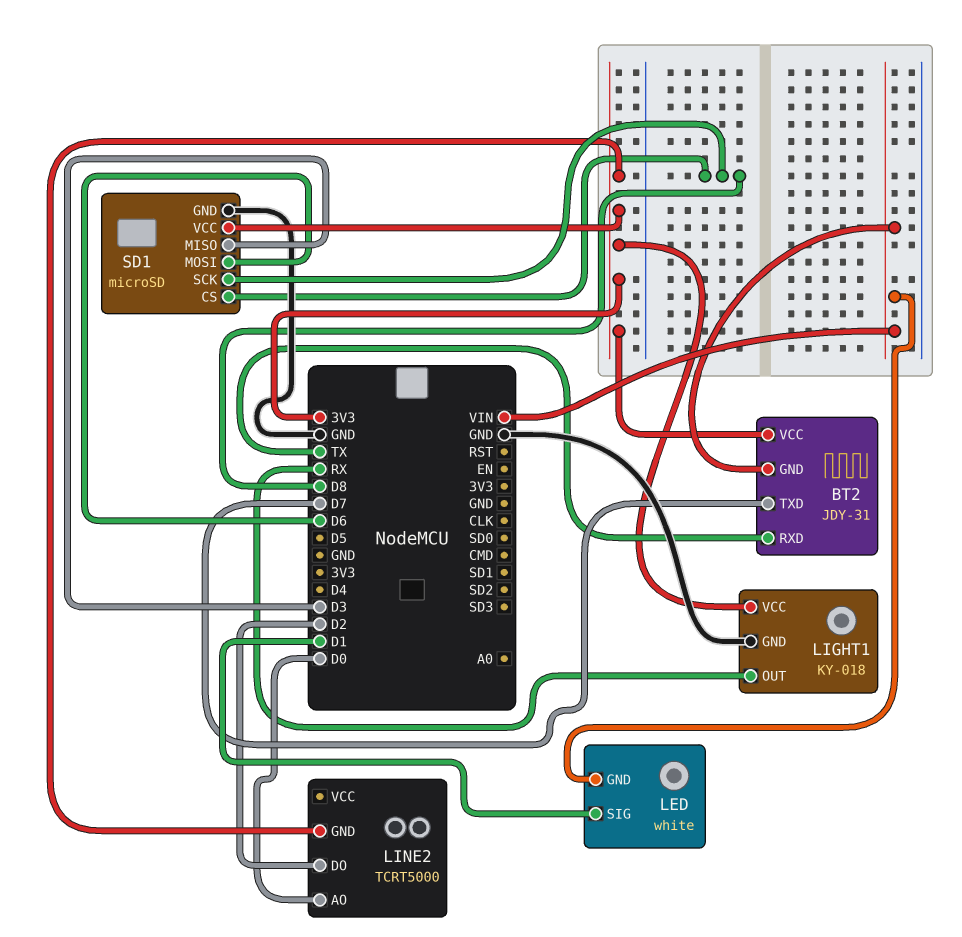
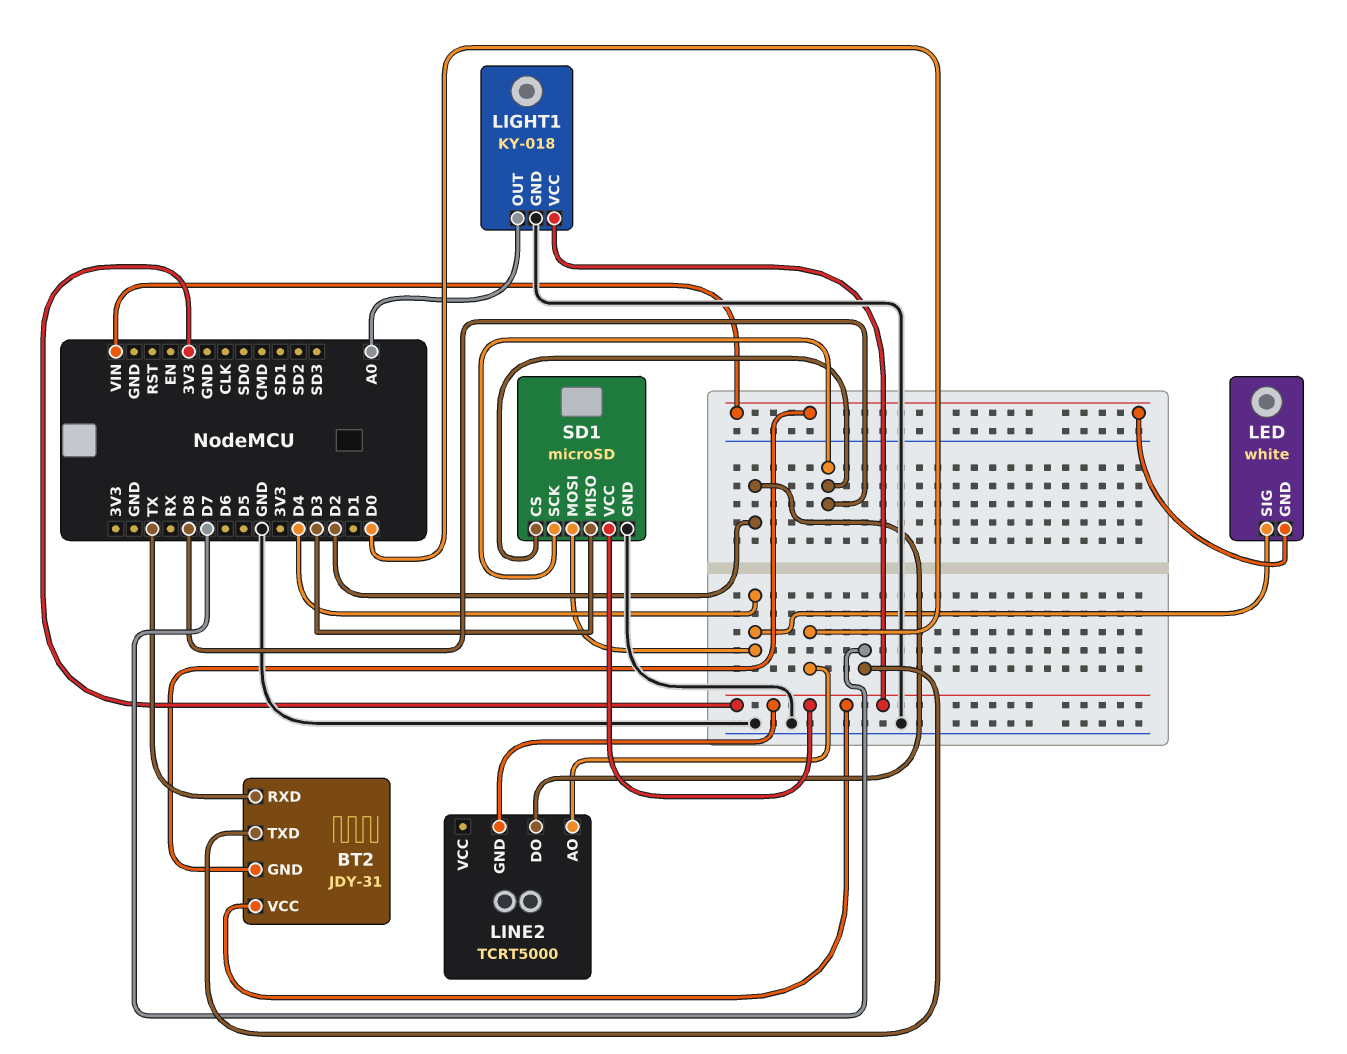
LED pin SIG: D1 -> D4
LIGHT1 pin OUT: RX -> A0
SD1 pin MOSI: D6 -> D4

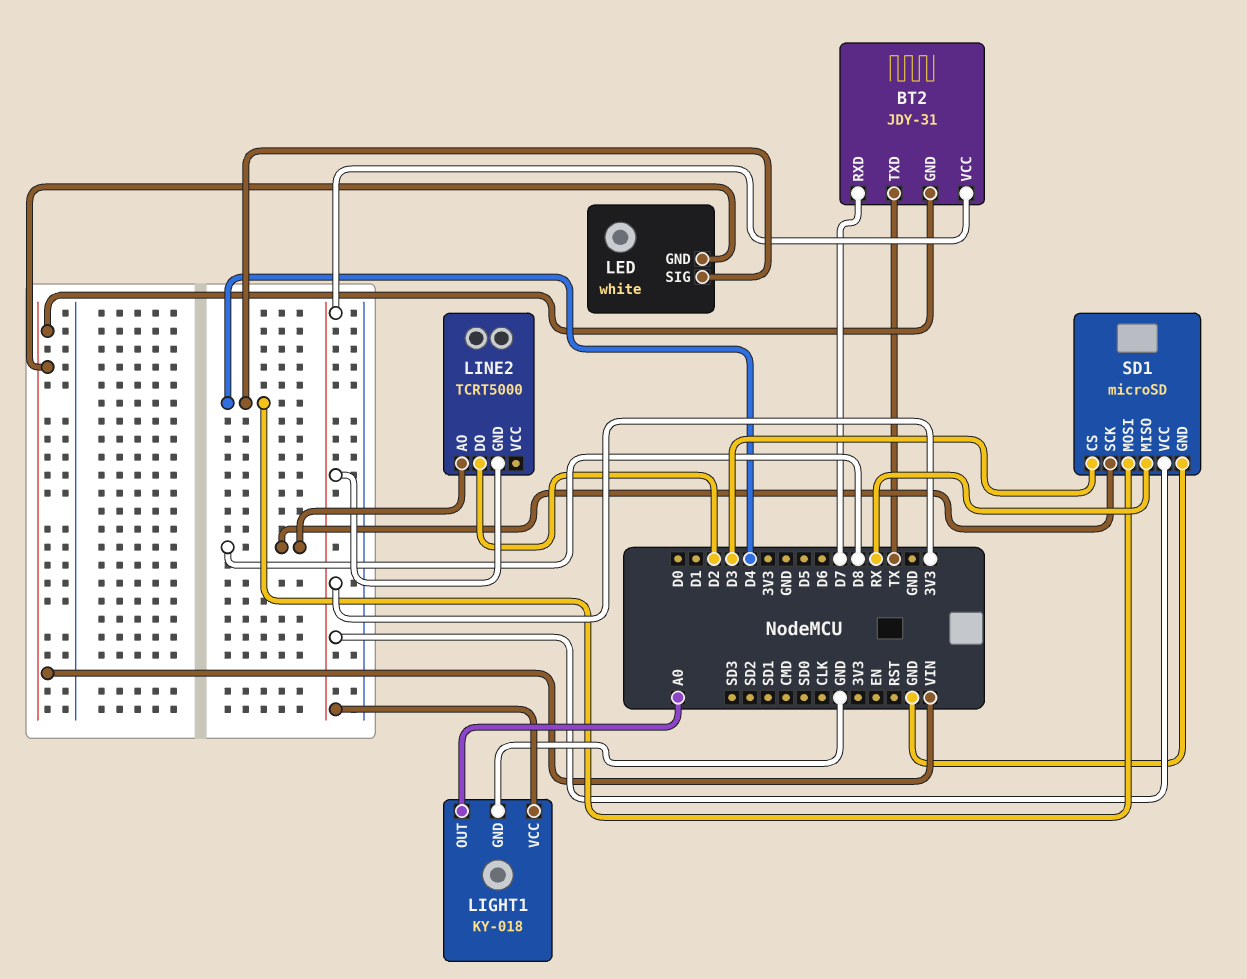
BT2 pin RXD: TX -> D7
BT2 pin TXD: D7 -> TX
LINE2 pin AO: D0 -> D8
SD1 pin CS: D8 -> D3
SD1 pin MISO: D3 -> RX

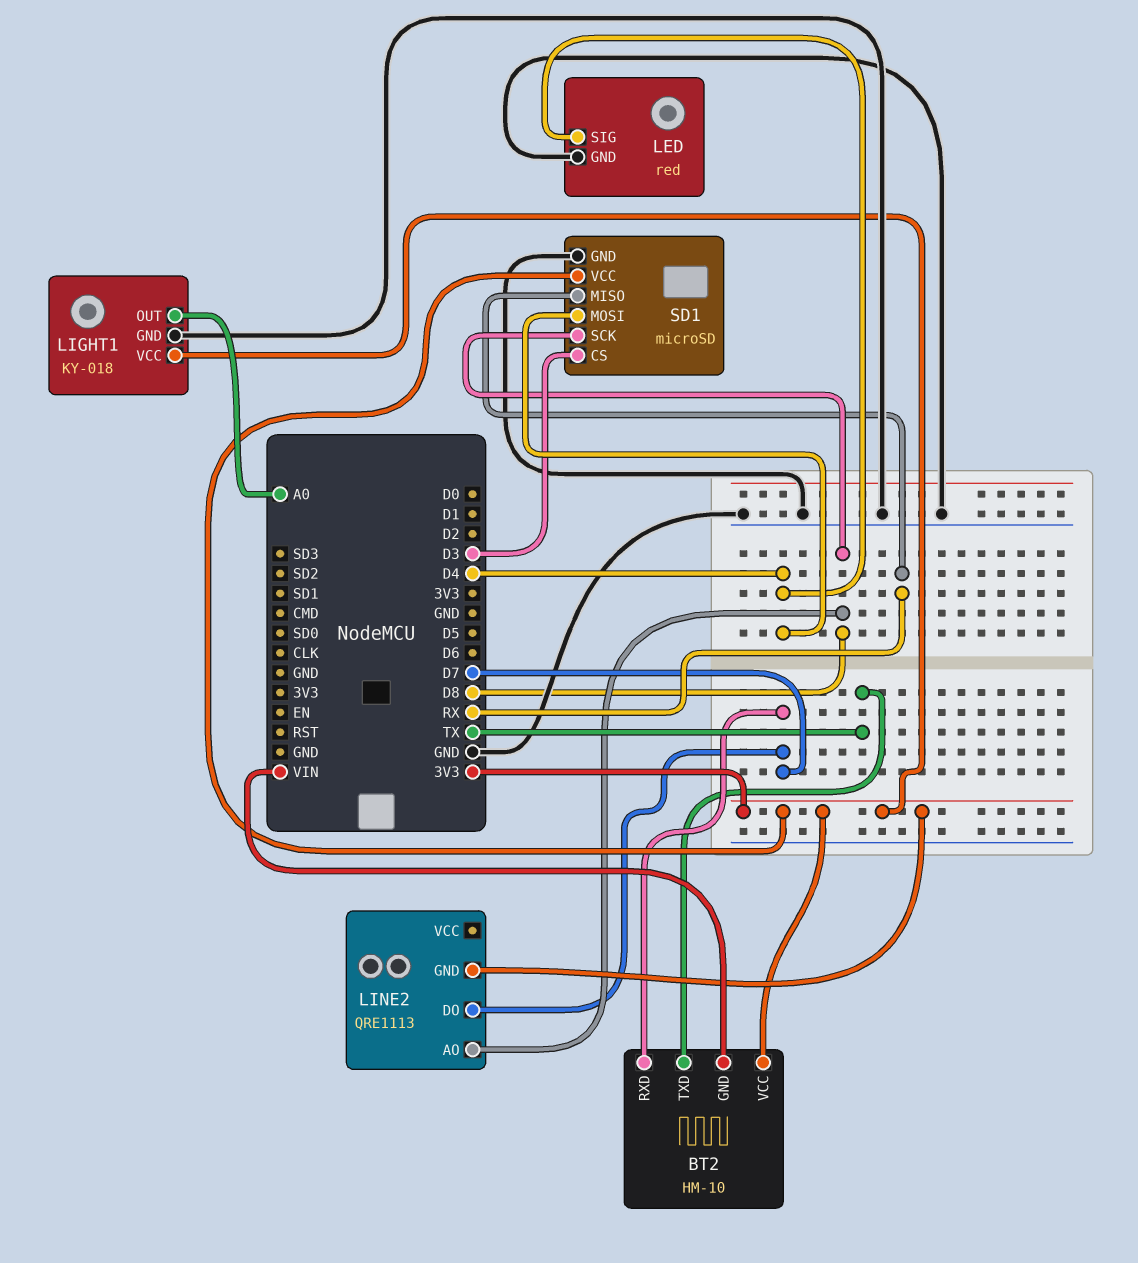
BT2: JDY-31 -> HM-10
LED: white -> red
LED pin GND: VIN -> GND
LINE2: TCRT5000 -> QRE1113
LINE2 pin DO: D2 -> D7

